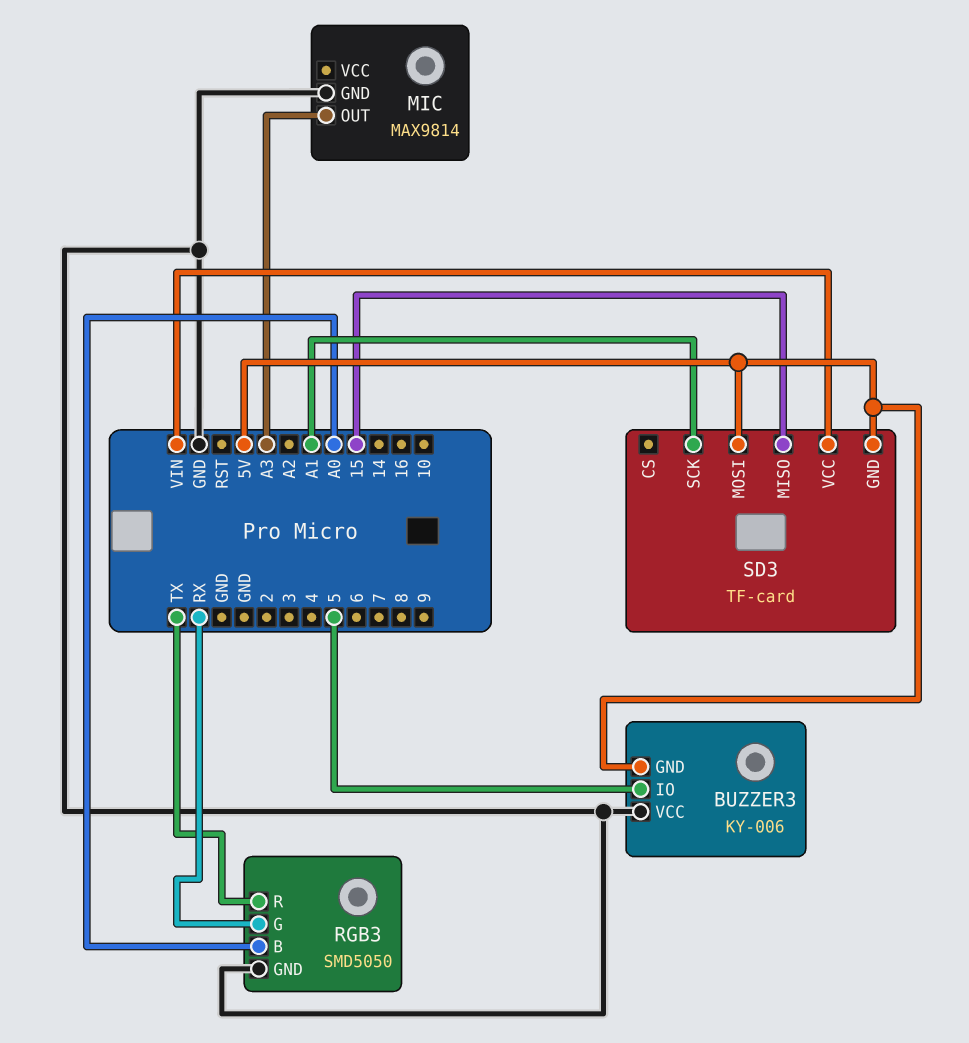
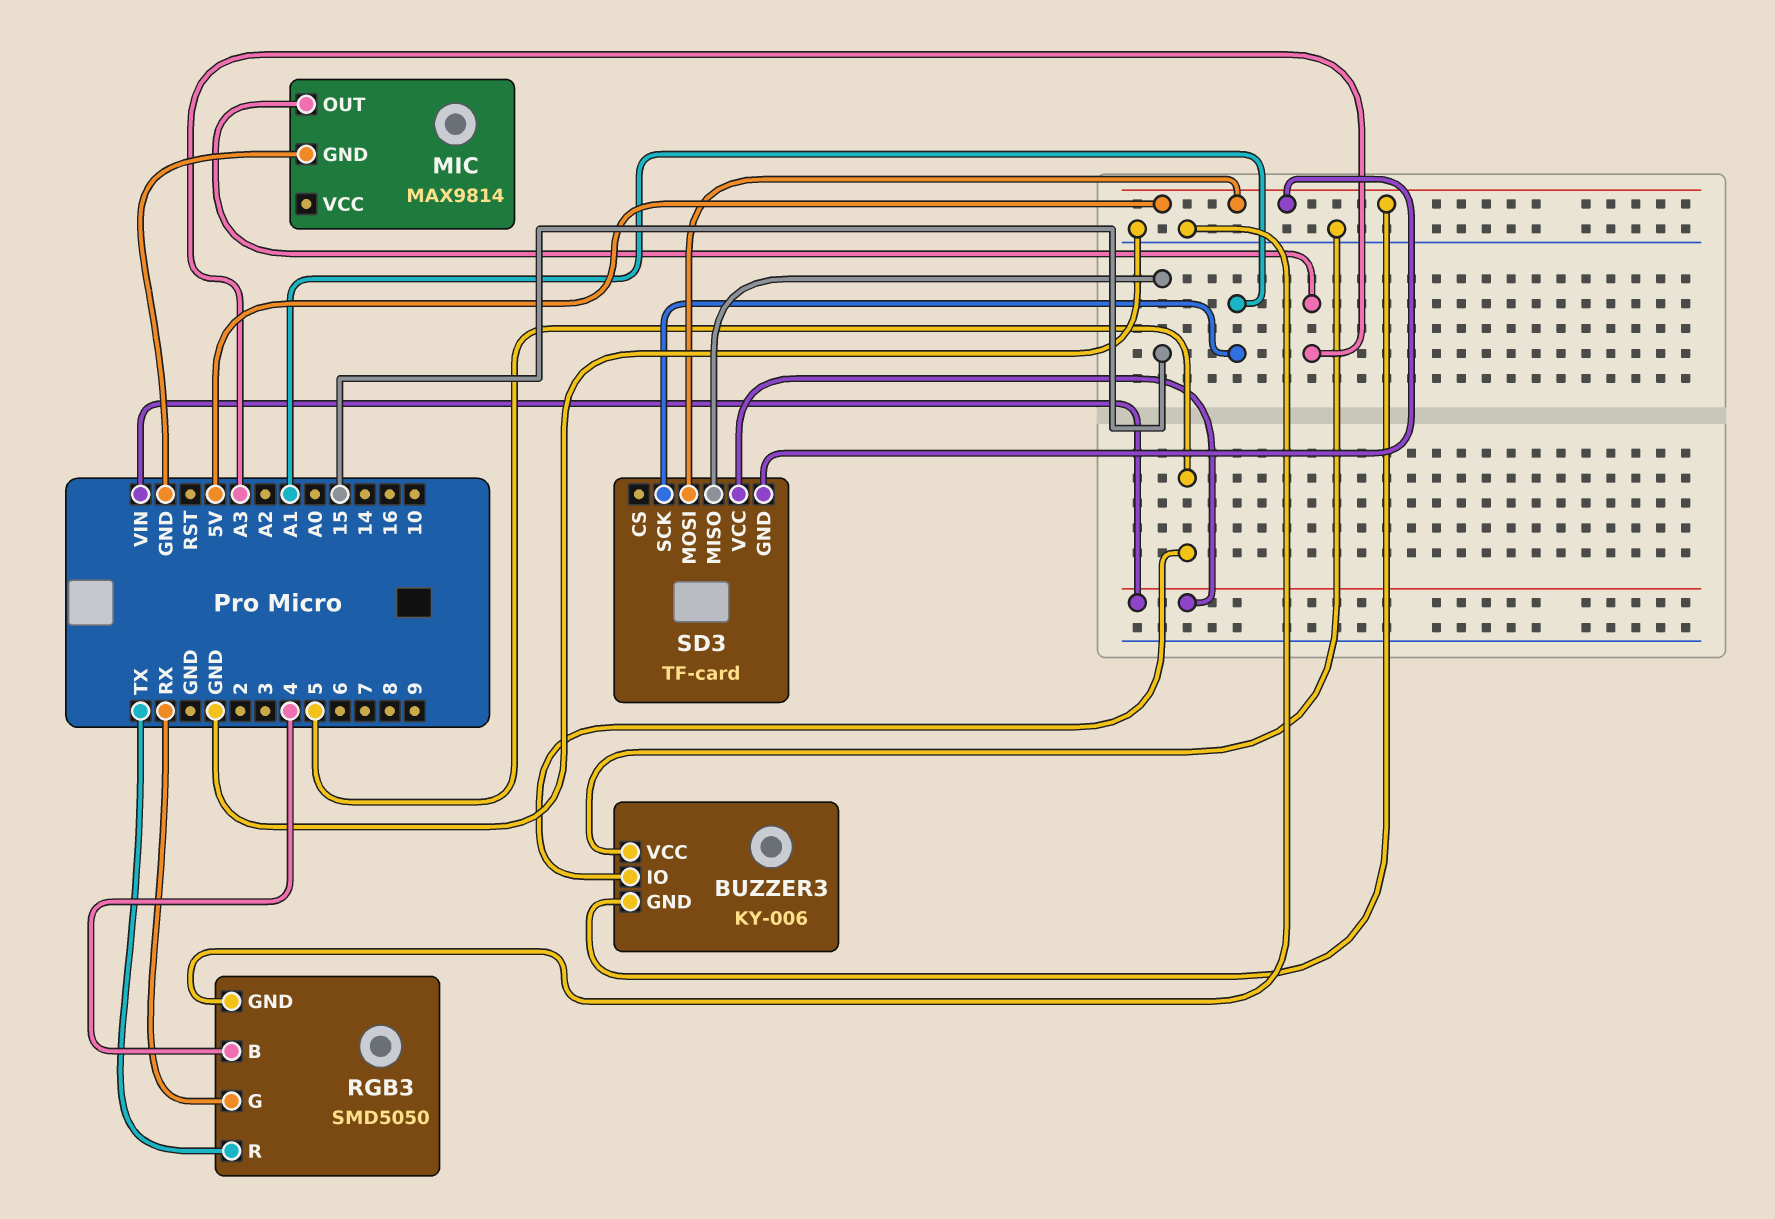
RGB3 pin B: A0 -> 4

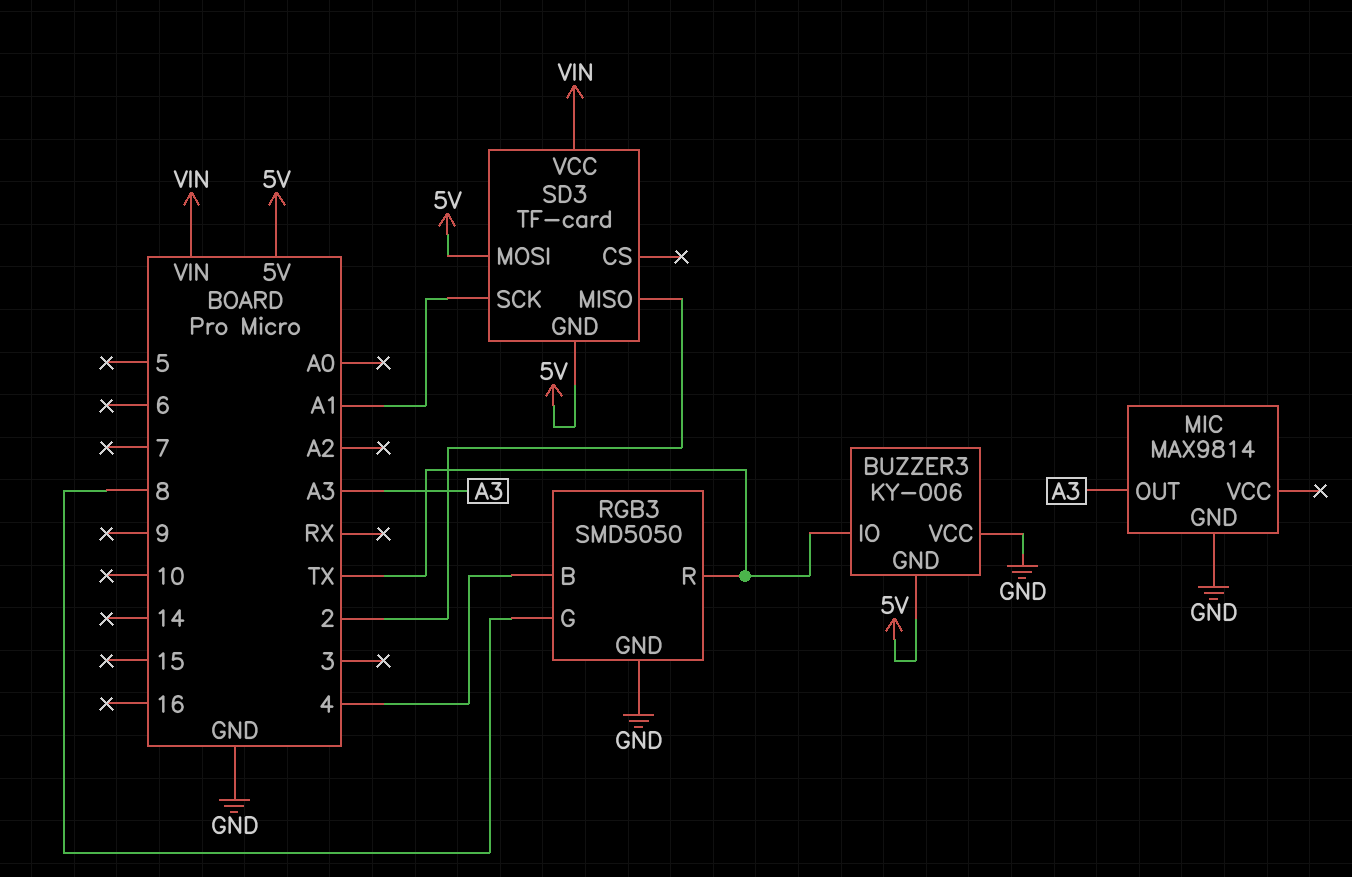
BUZZER3 pin IO: 5 -> TX
RGB3 pin G: RX -> 8
SD3 pin MISO: 15 -> 2

